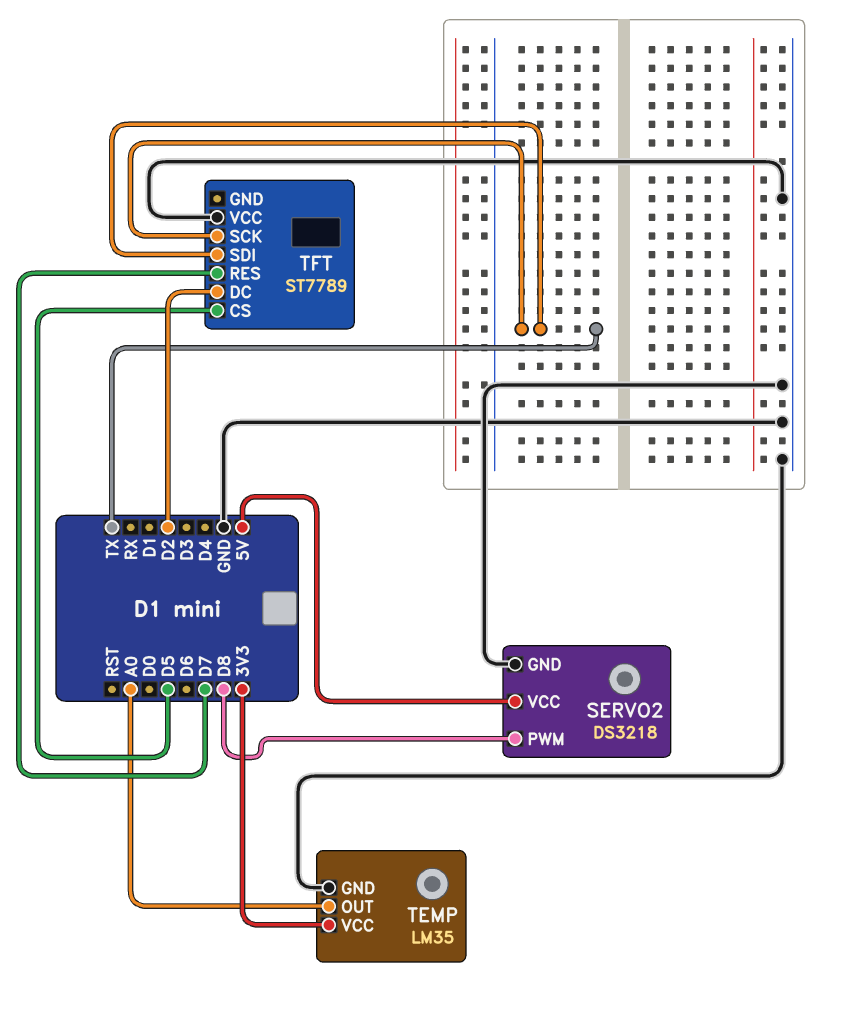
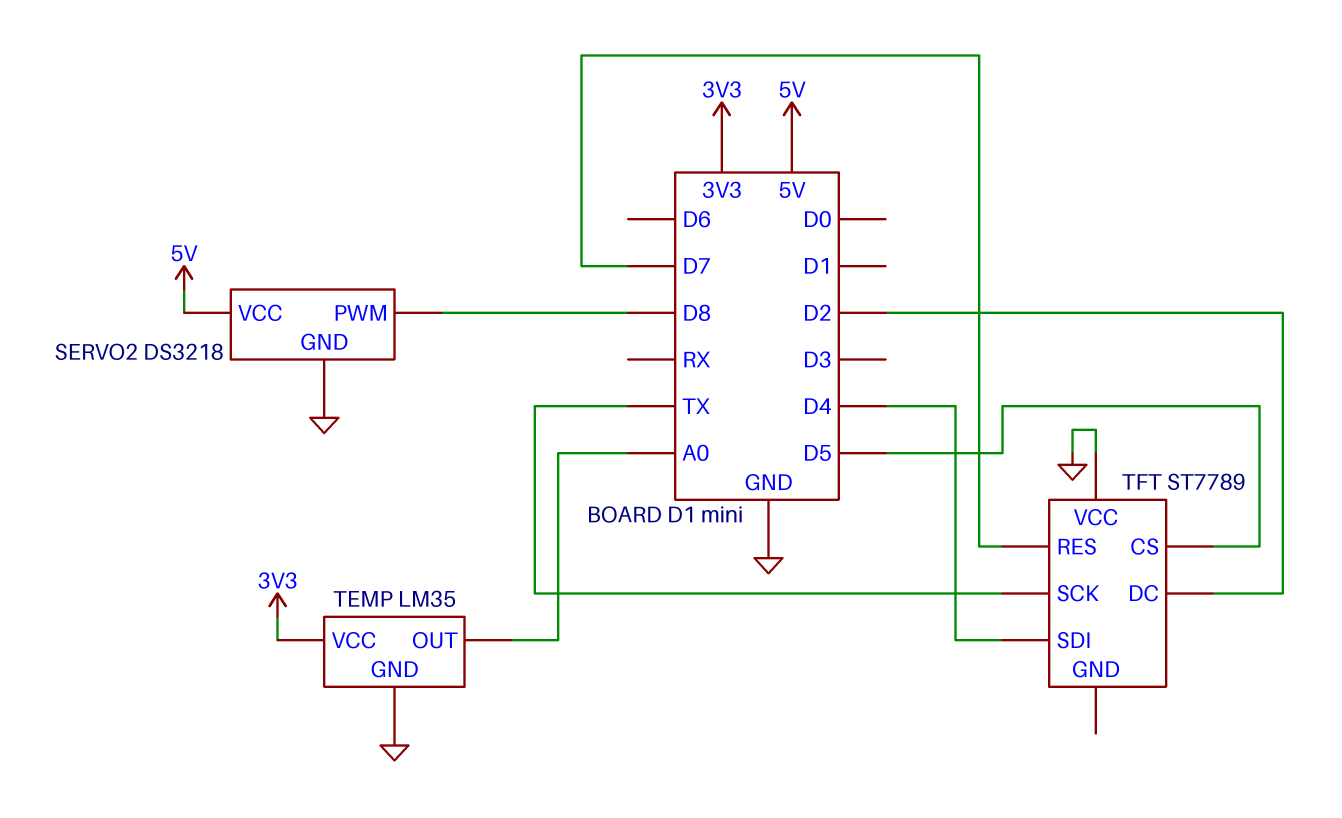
TFT pin SDI: TX -> D4

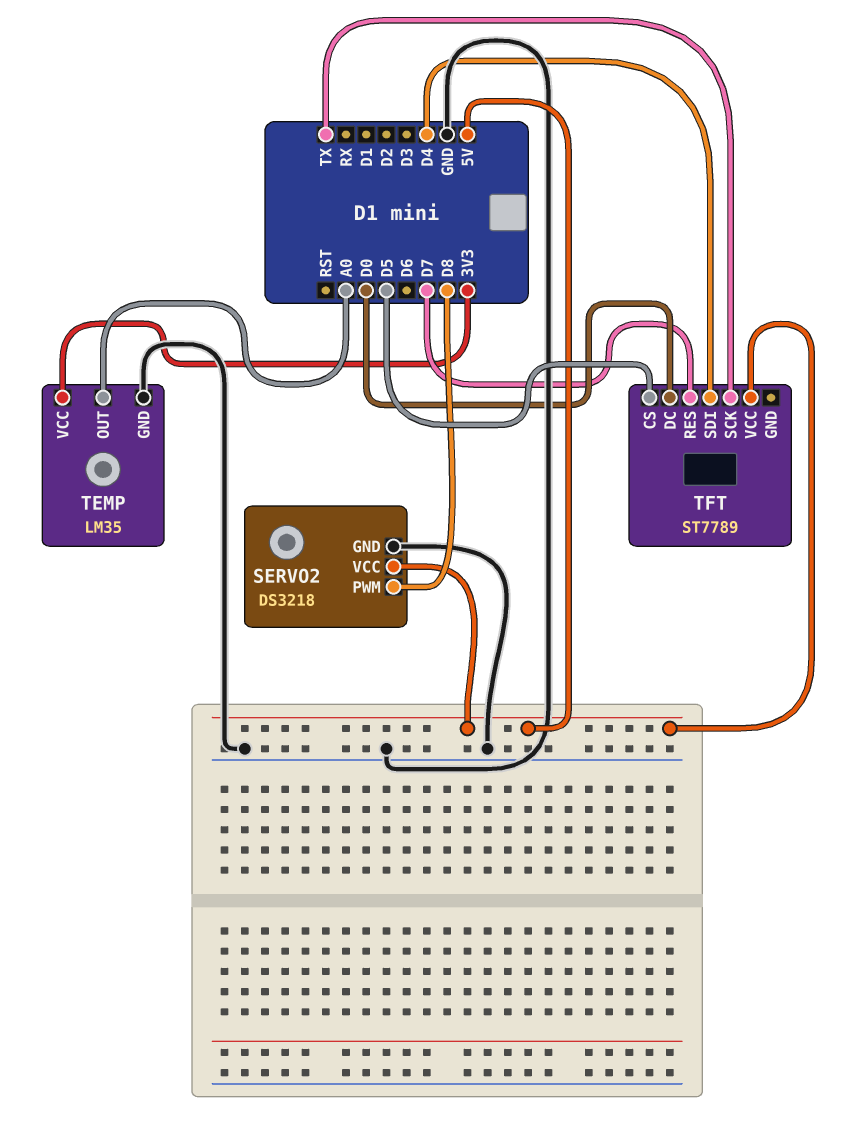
TFT pin DC: D2 -> D0
TFT pin VCC: GND -> 5V

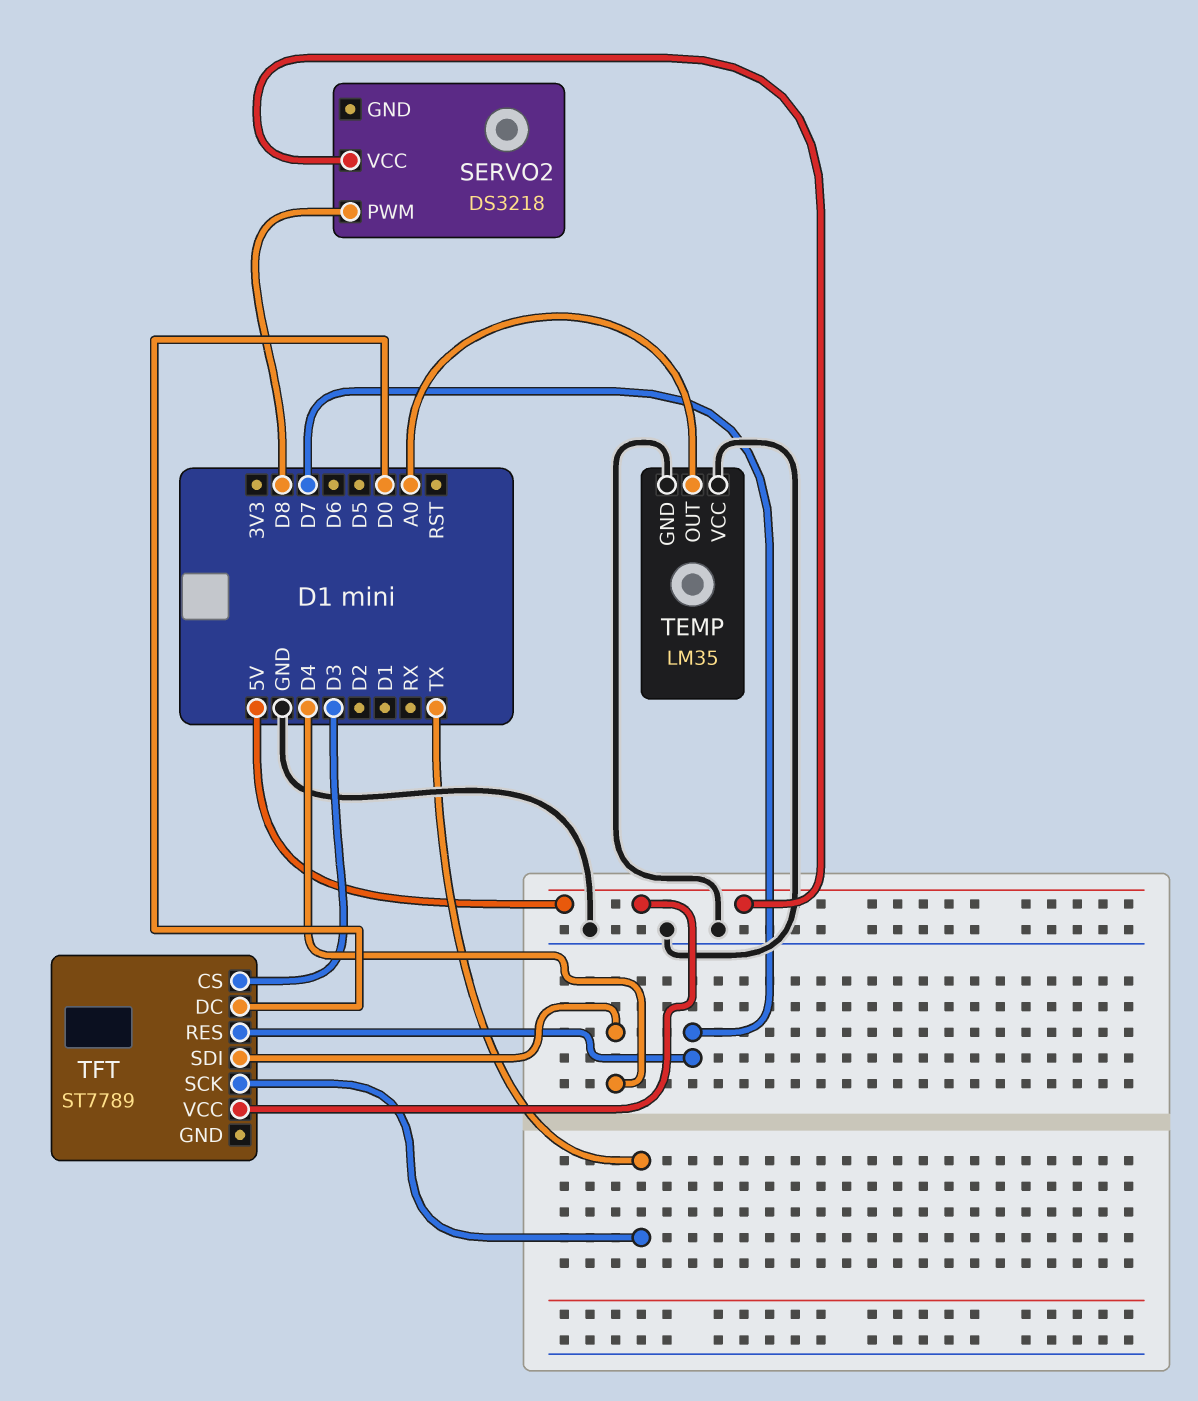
SERVO2 pin GND: GND -> none
TEMP pin VCC: 3V3 -> GND
TFT pin CS: D5 -> D3

